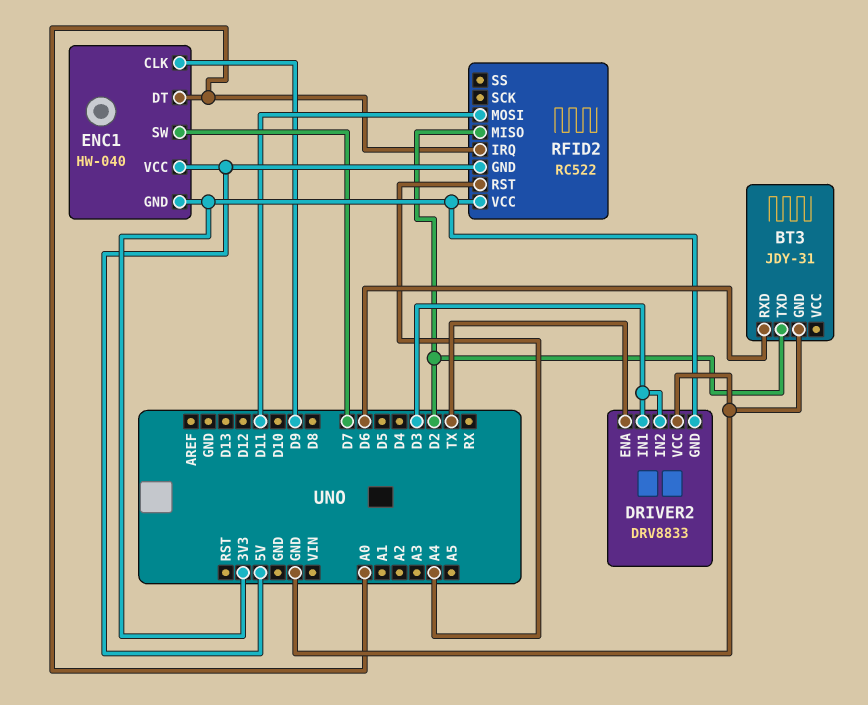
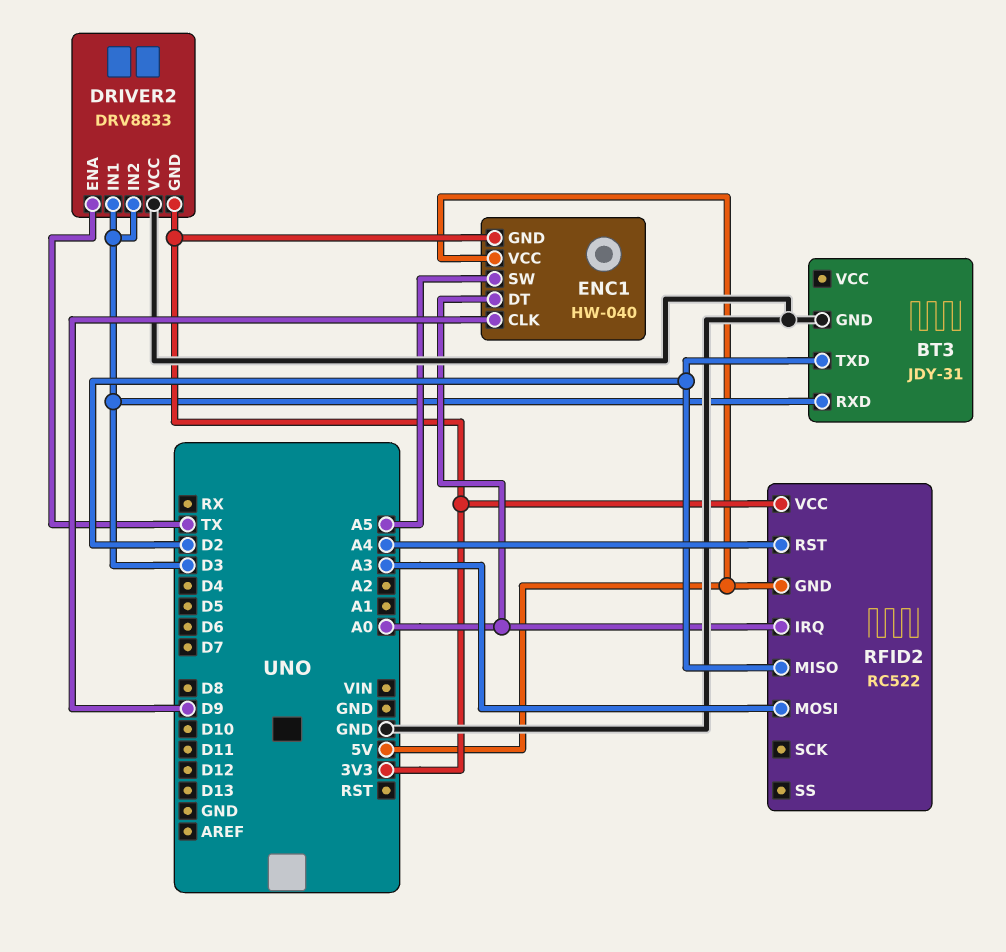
BT3 pin RXD: D6 -> D3
ENC1 pin SW: D7 -> A5
RFID2 pin MOSI: D11 -> A3

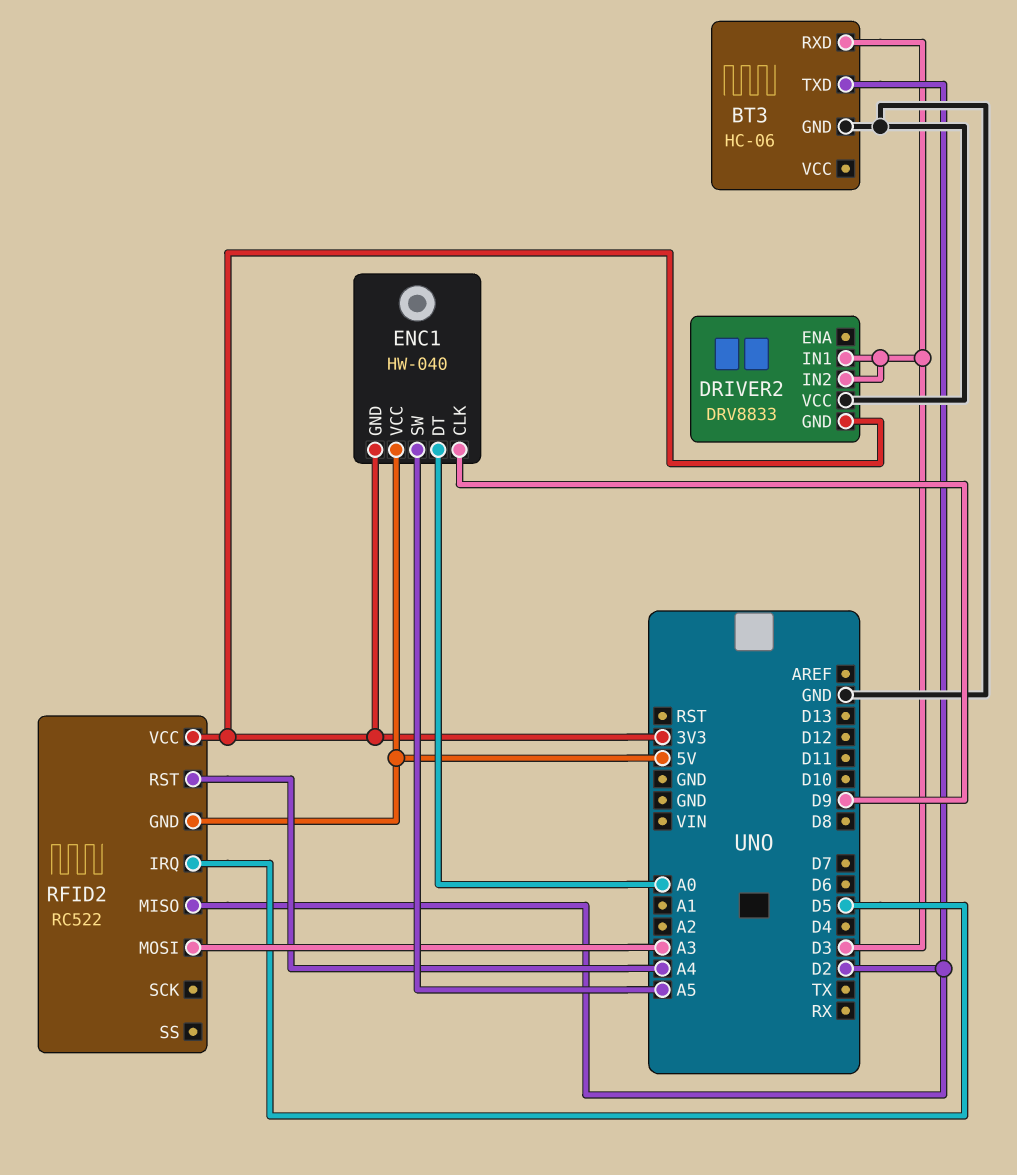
BT3: JDY-31 -> HC-06
DRIVER2 pin ENA: TX -> none
RFID2 pin IRQ: A0 -> D5

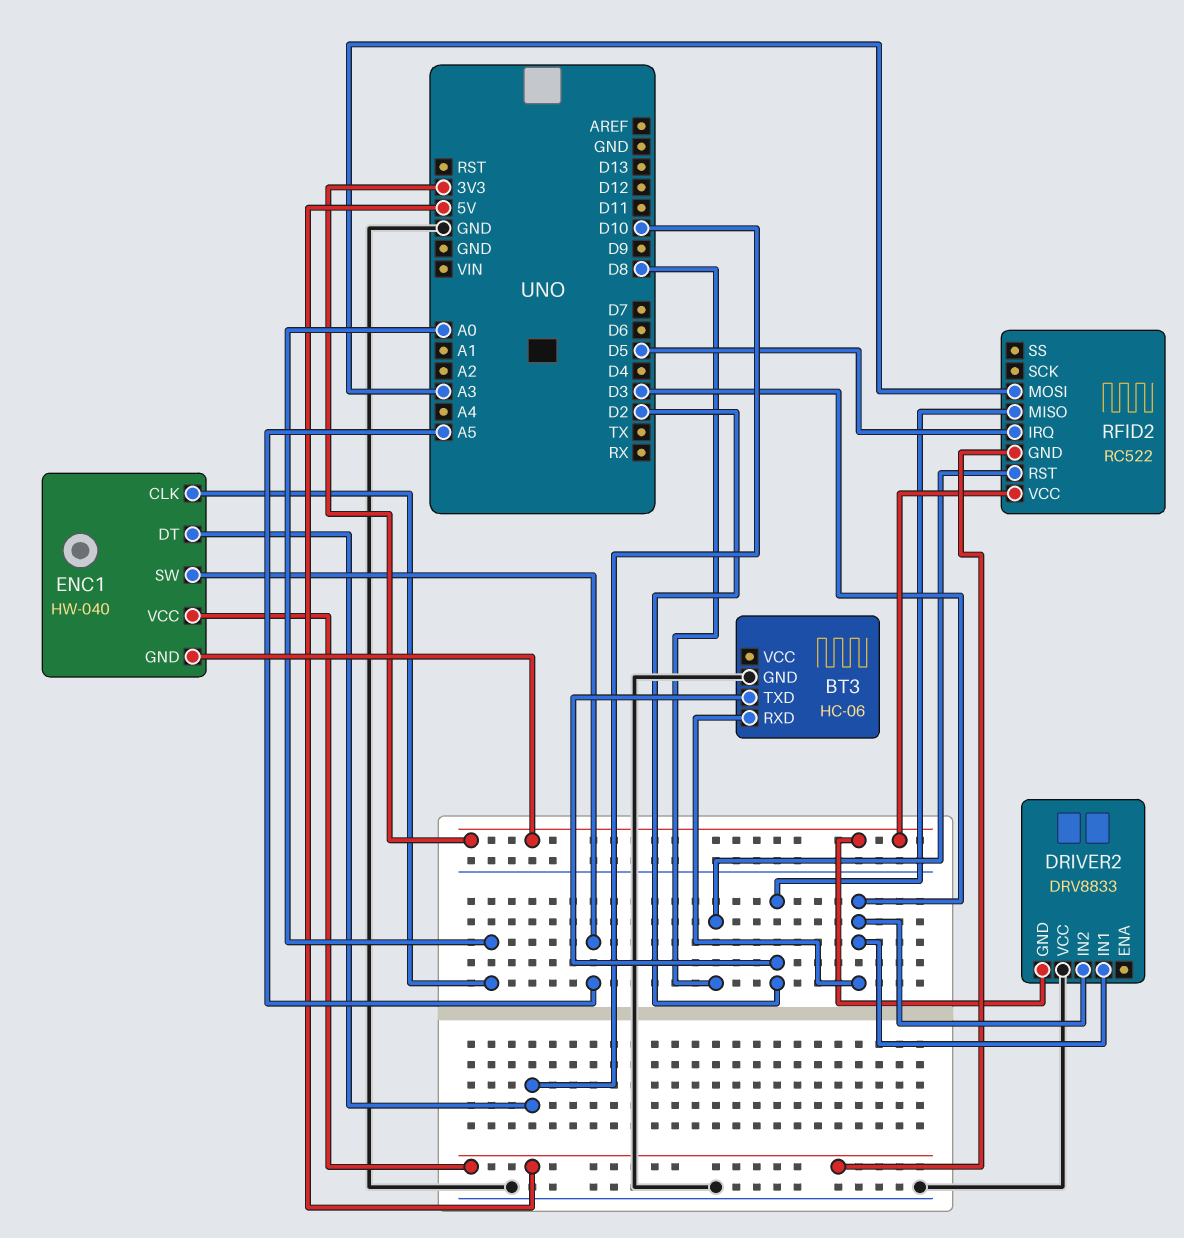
ENC1 pin CLK: D9 -> A0
ENC1 pin DT: A0 -> D10
RFID2 pin RST: A4 -> D8

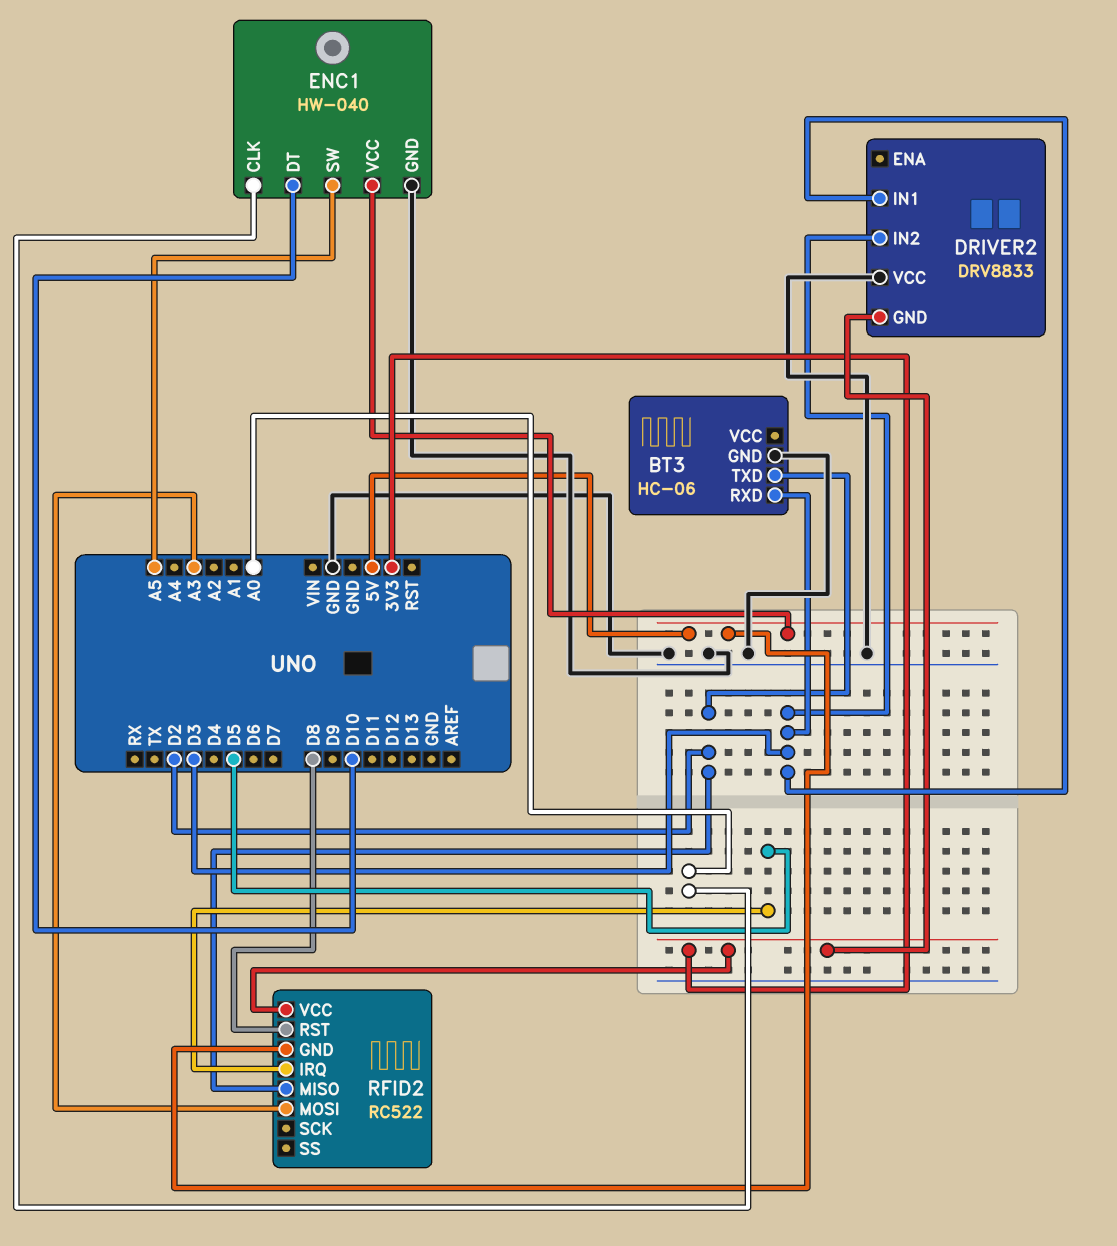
ENC1 pin GND: 3V3 -> GND

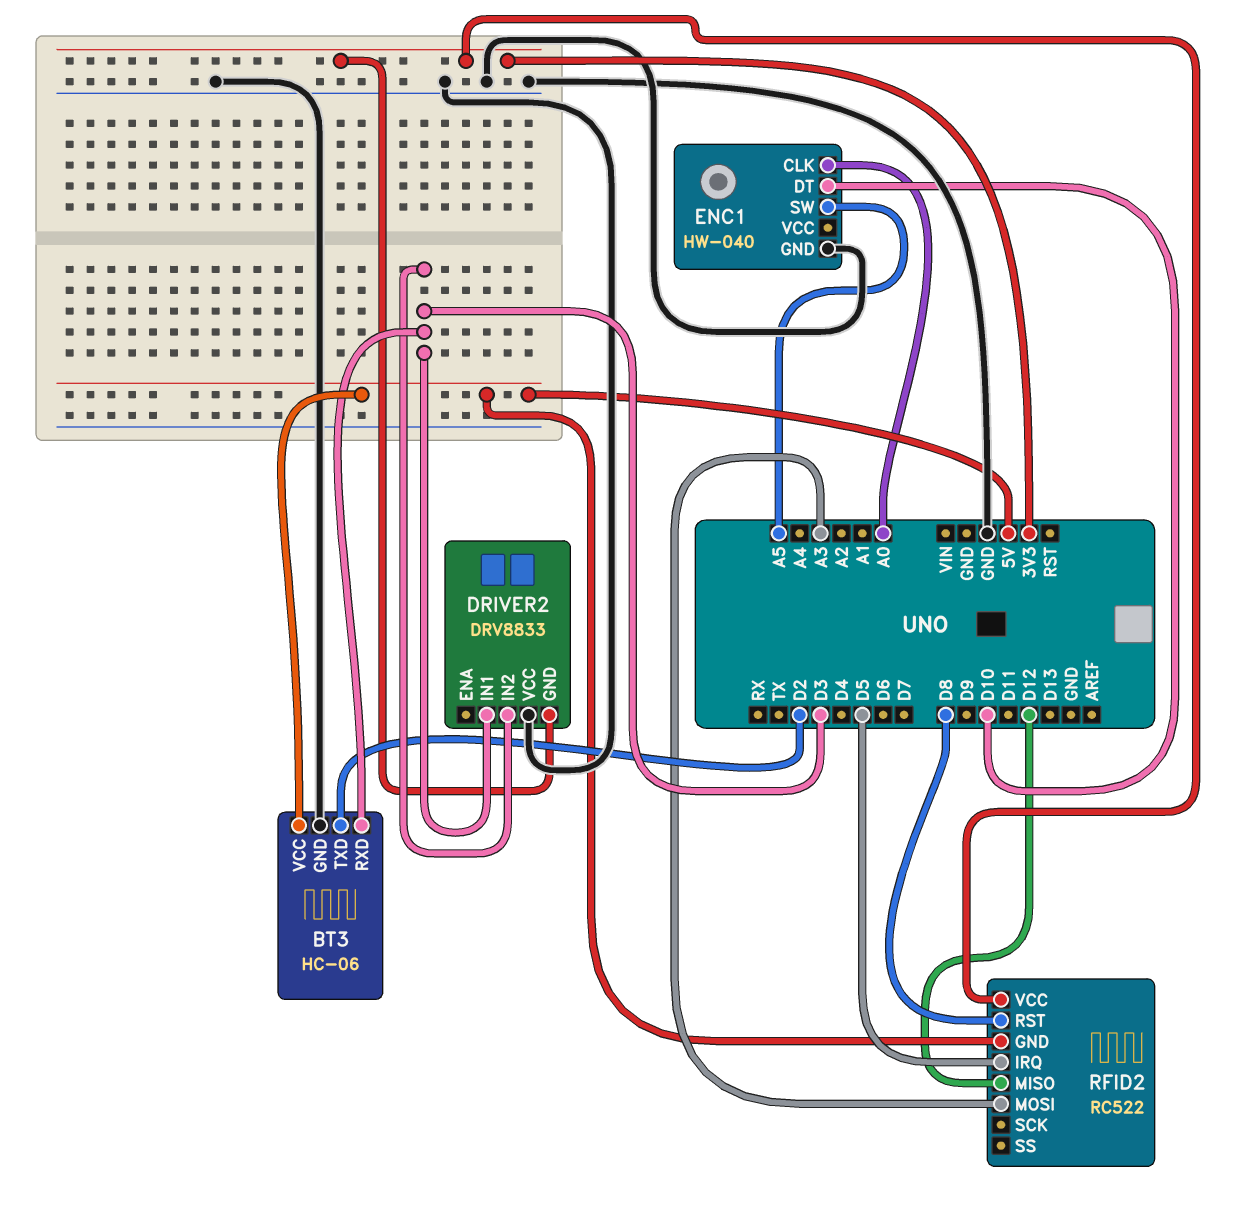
BT3 pin VCC: none -> 5V
ENC1 pin VCC: 5V -> none
RFID2 pin MISO: D2 -> D12

